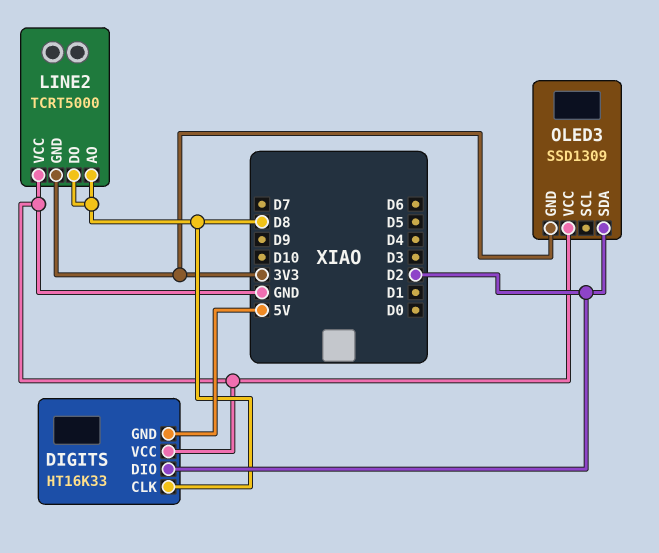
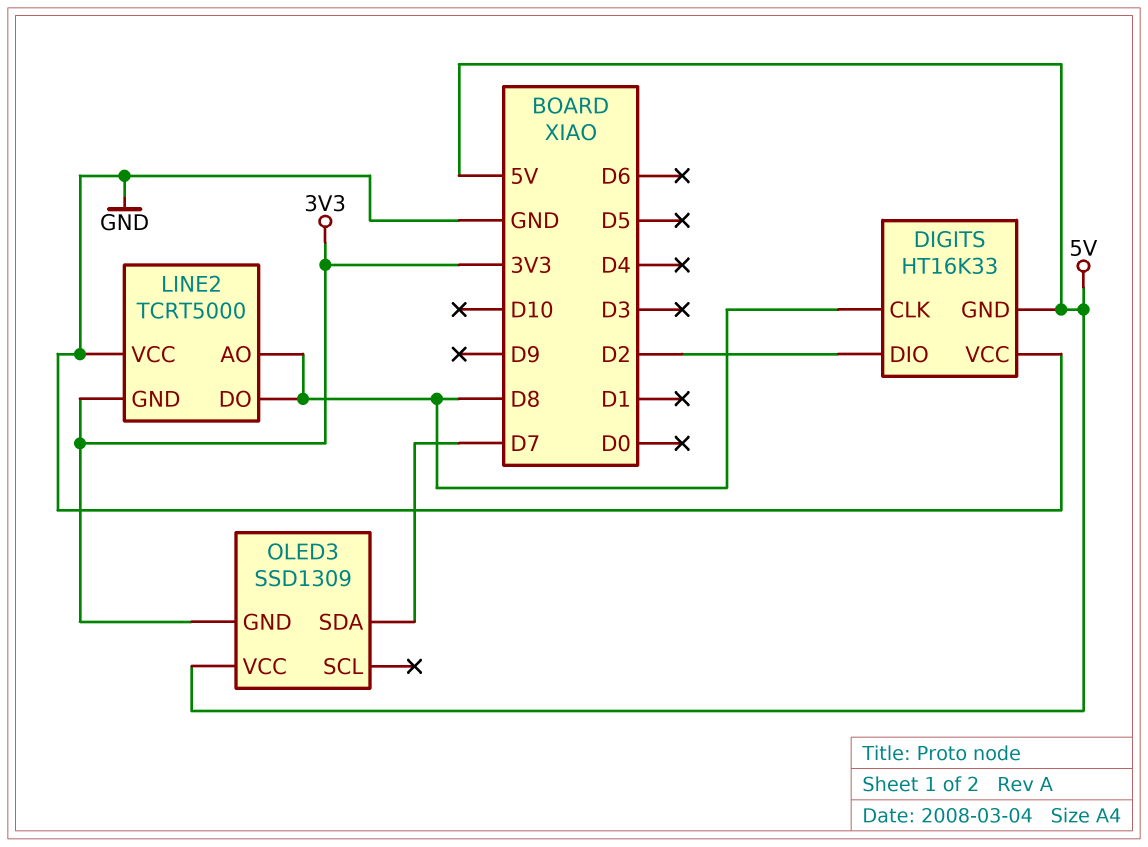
OLED3 pin SDA: D2 -> D7
OLED3 pin VCC: GND -> 5V

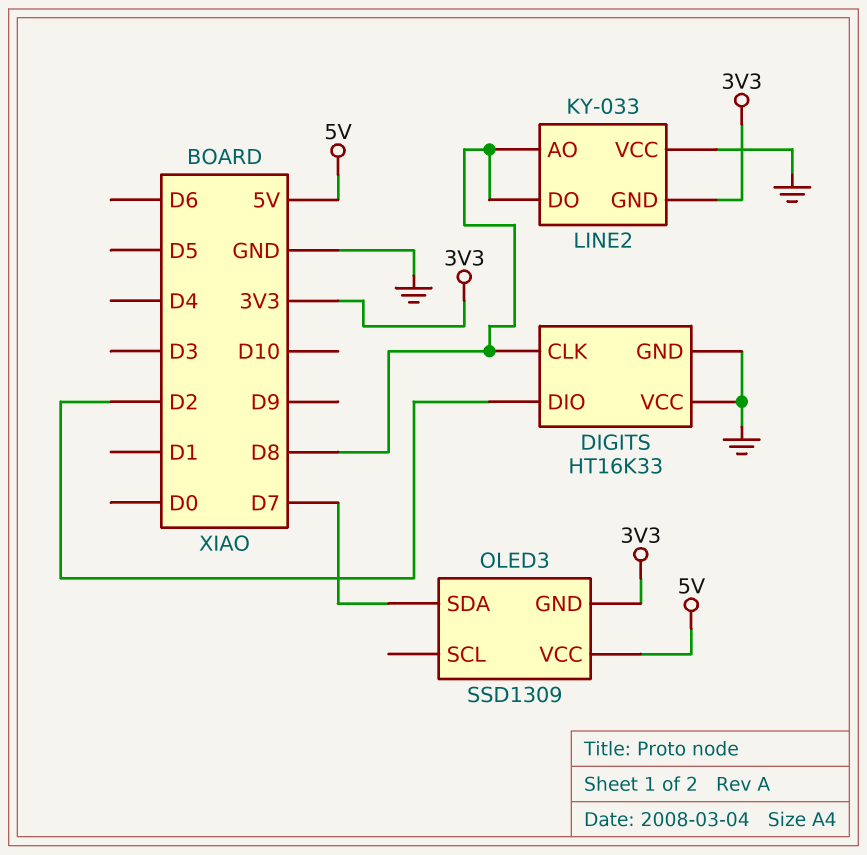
DIGITS pin GND: 5V -> GND
LINE2: TCRT5000 -> KY-033

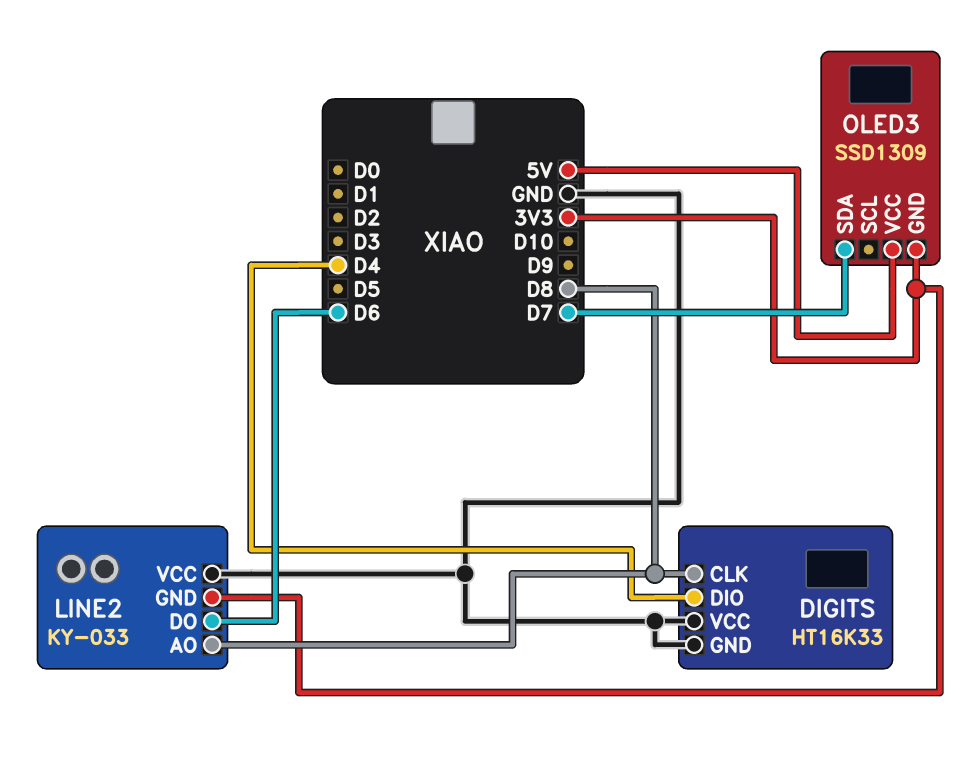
DIGITS pin DIO: D2 -> D4
LINE2 pin DO: D8 -> D6

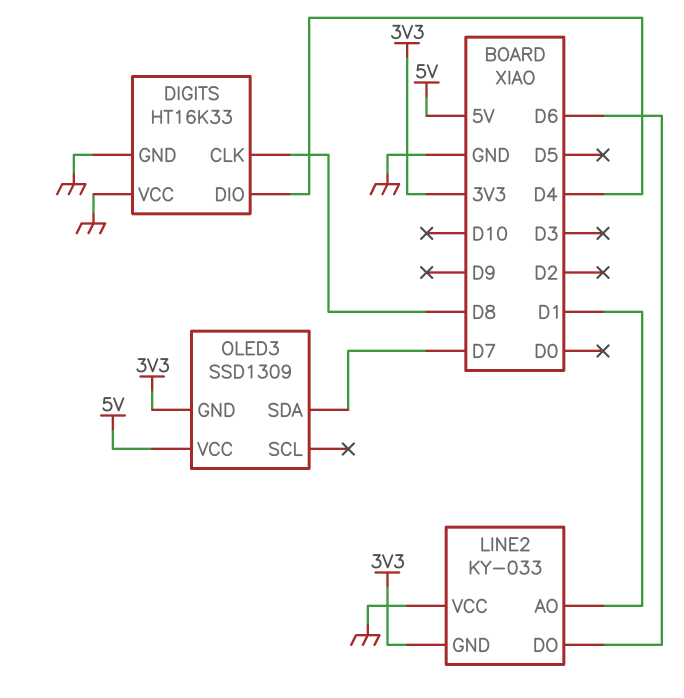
LINE2 pin AO: D8 -> D1

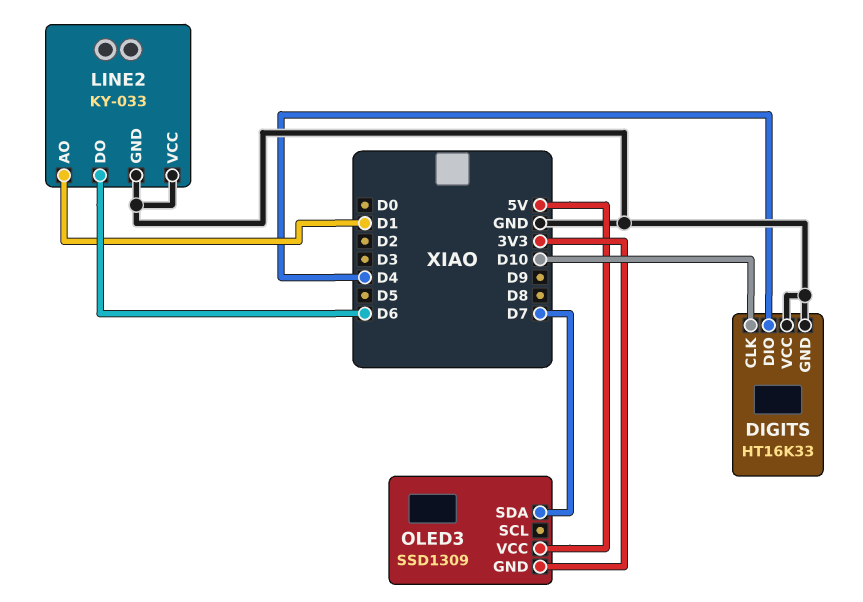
DIGITS pin CLK: D8 -> D10
LINE2 pin GND: 3V3 -> GND

